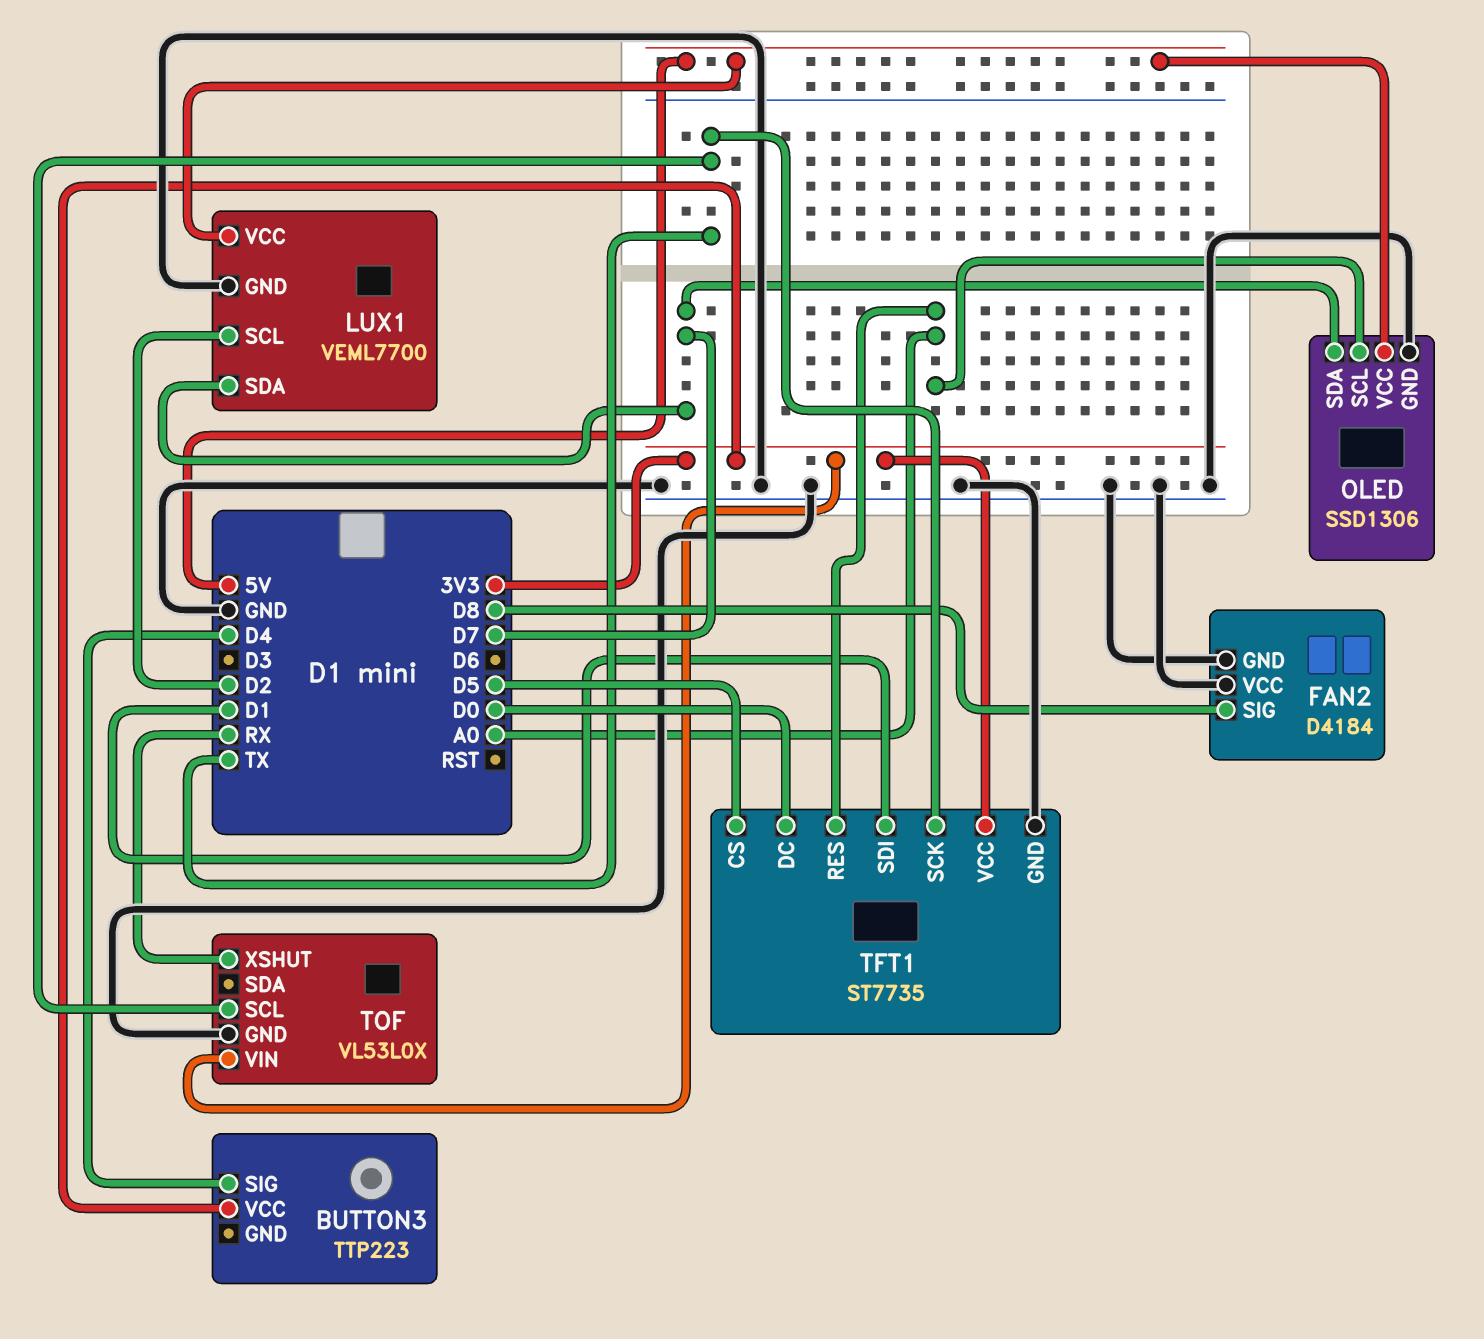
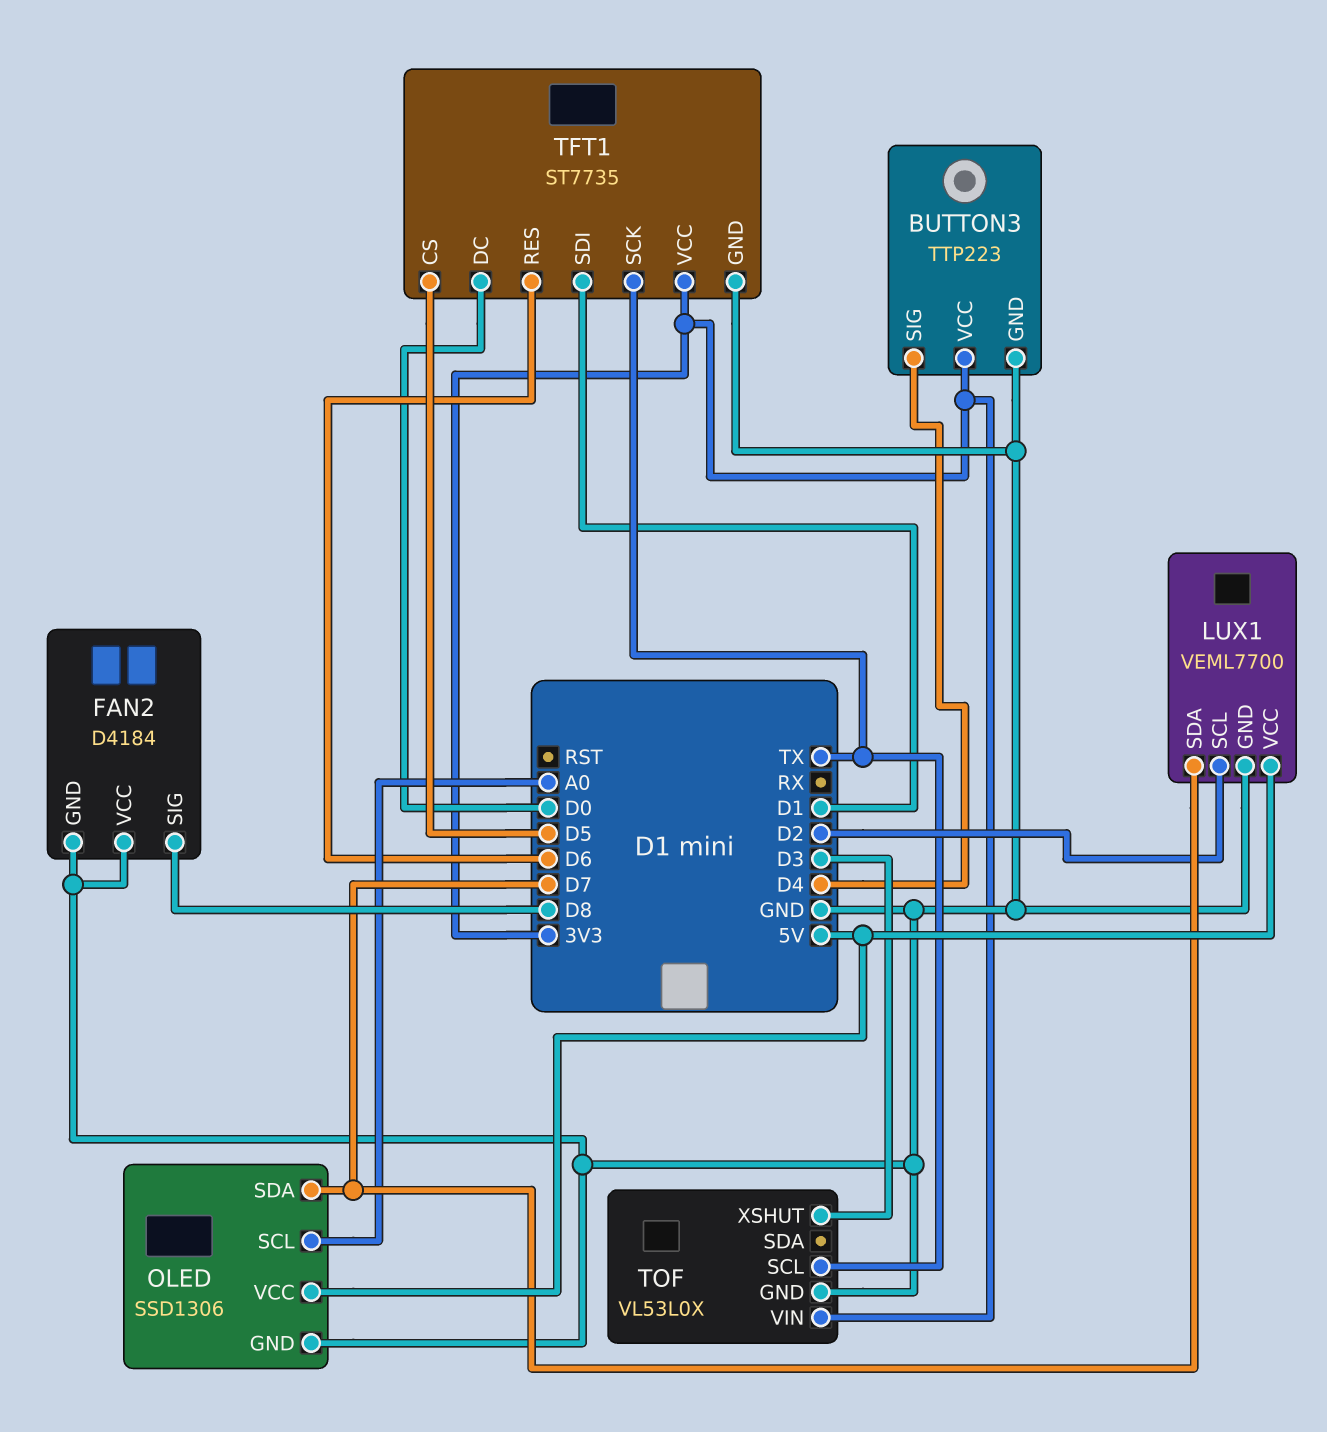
BUTTON3 pin GND: none -> GND
TFT1 pin RES: A0 -> D6
TOF pin XSHUT: RX -> D3

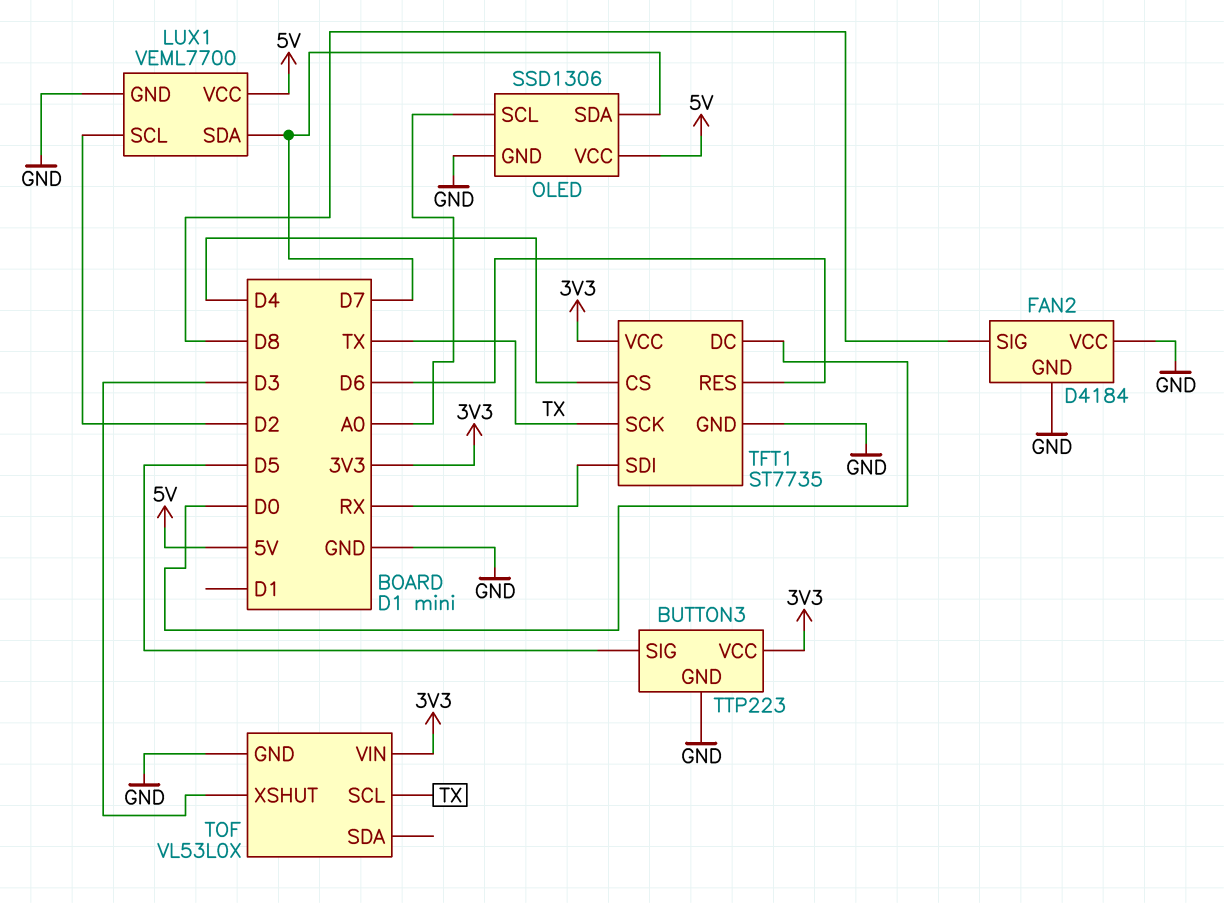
BUTTON3 pin SIG: D4 -> D5
TFT1 pin CS: D5 -> D4
TFT1 pin SDI: D1 -> RX

